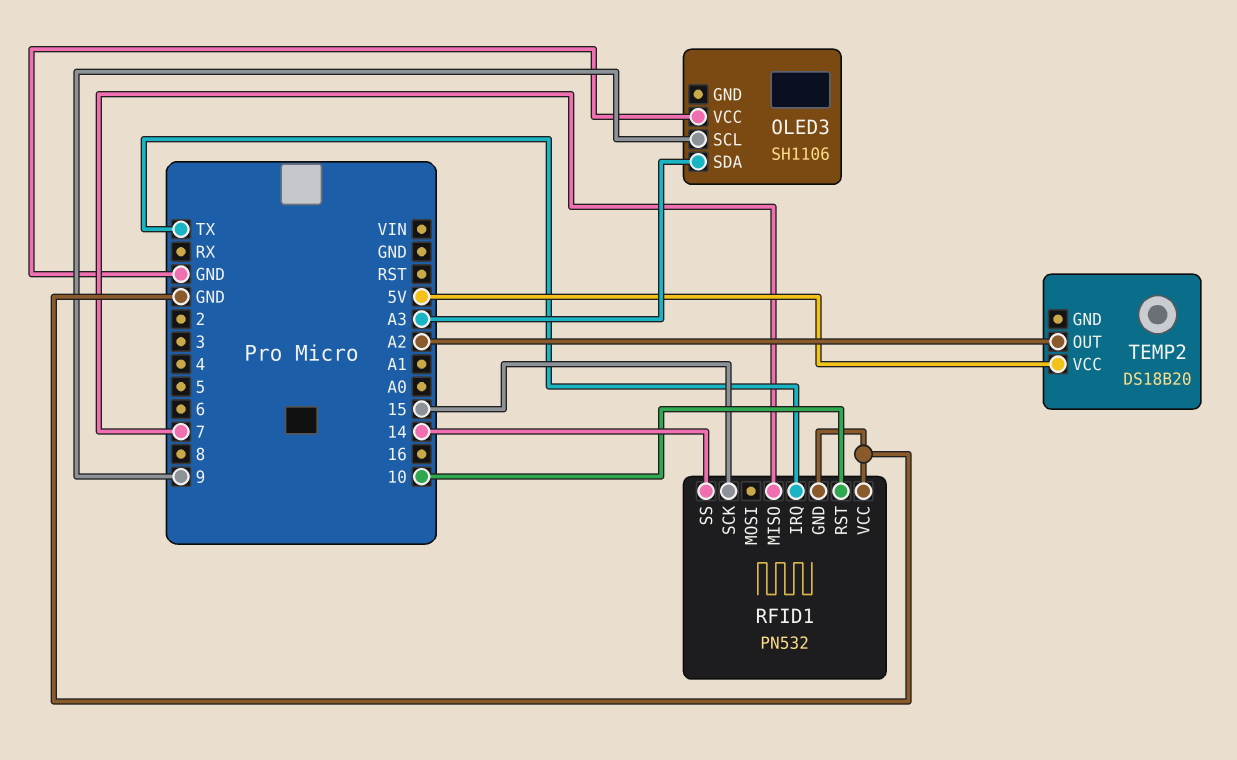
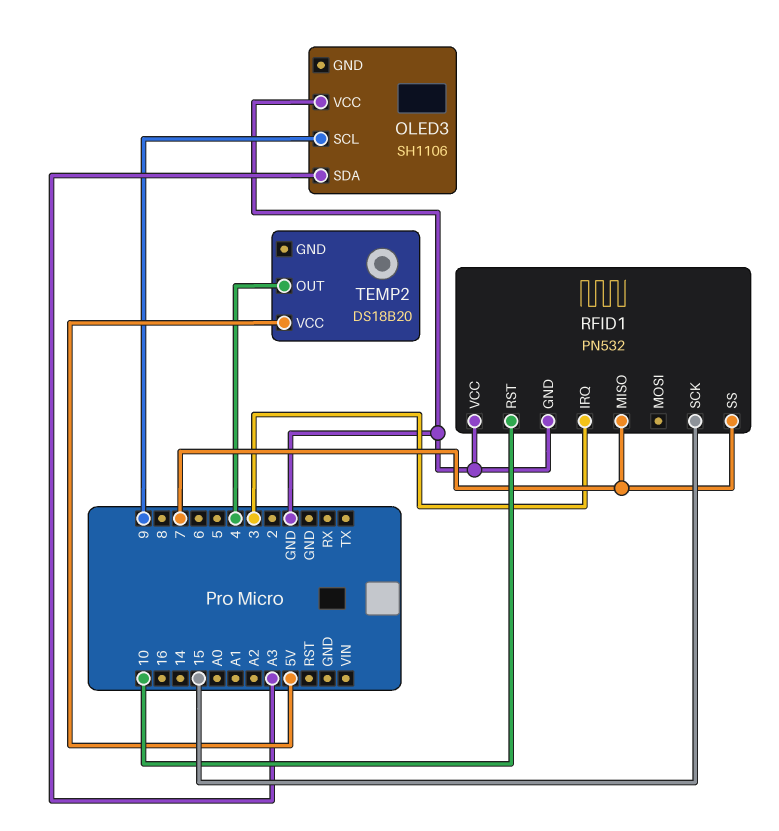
RFID1 pin IRQ: TX -> 3
RFID1 pin SS: 14 -> 7
TEMP2 pin OUT: A2 -> 4

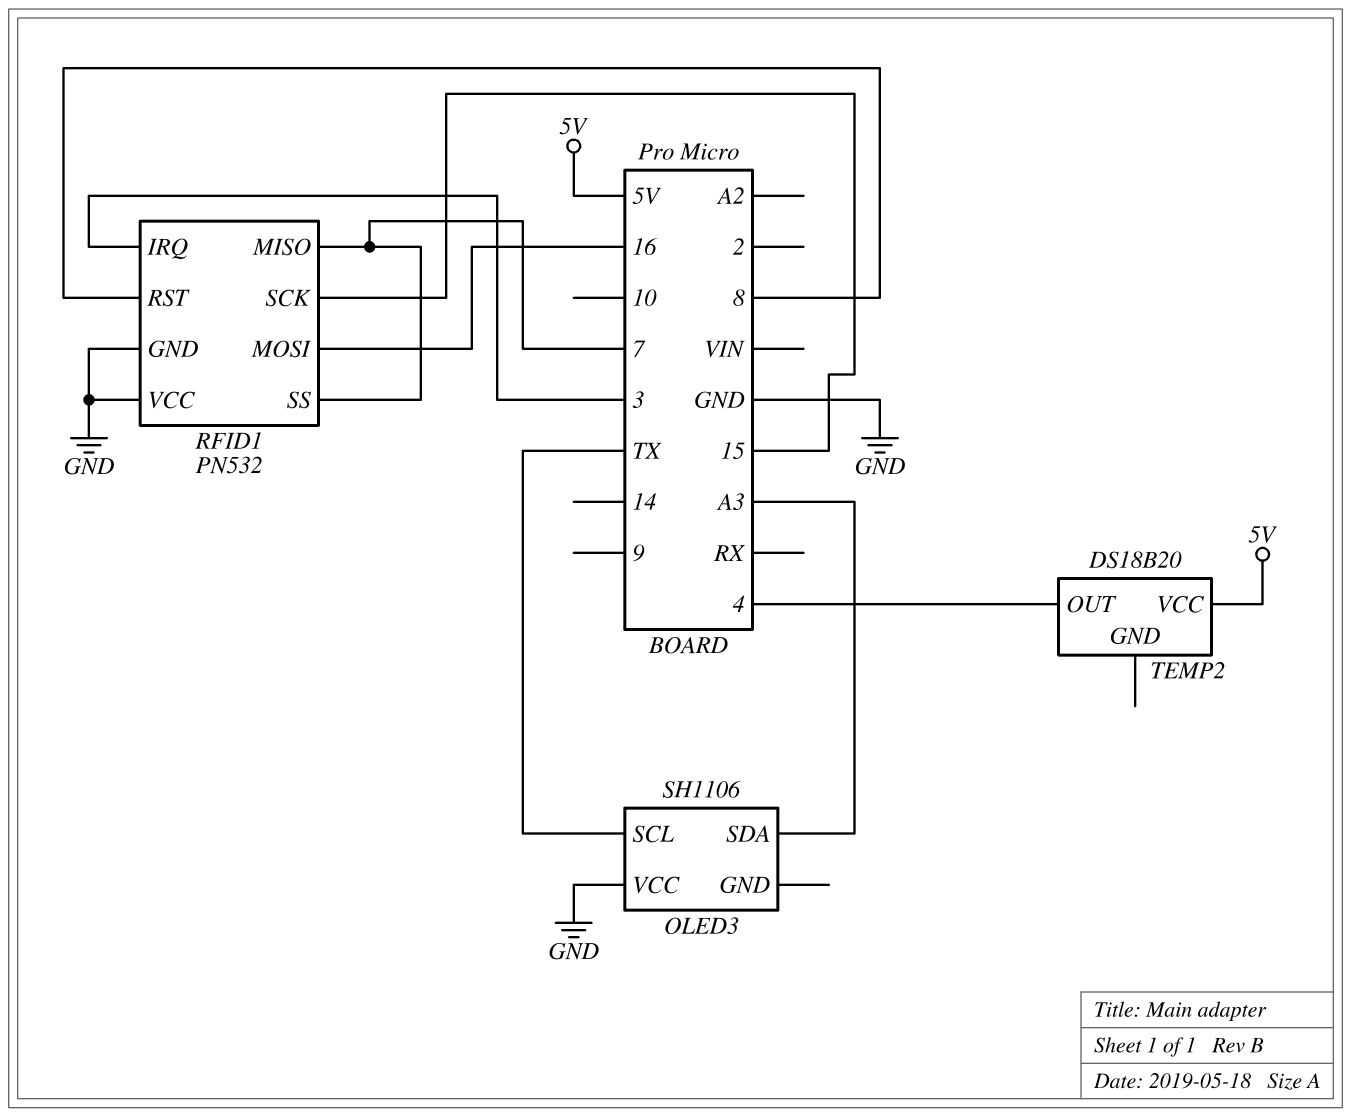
OLED3 pin SCL: 9 -> TX
RFID1 pin MOSI: none -> 16
RFID1 pin RST: 10 -> 8

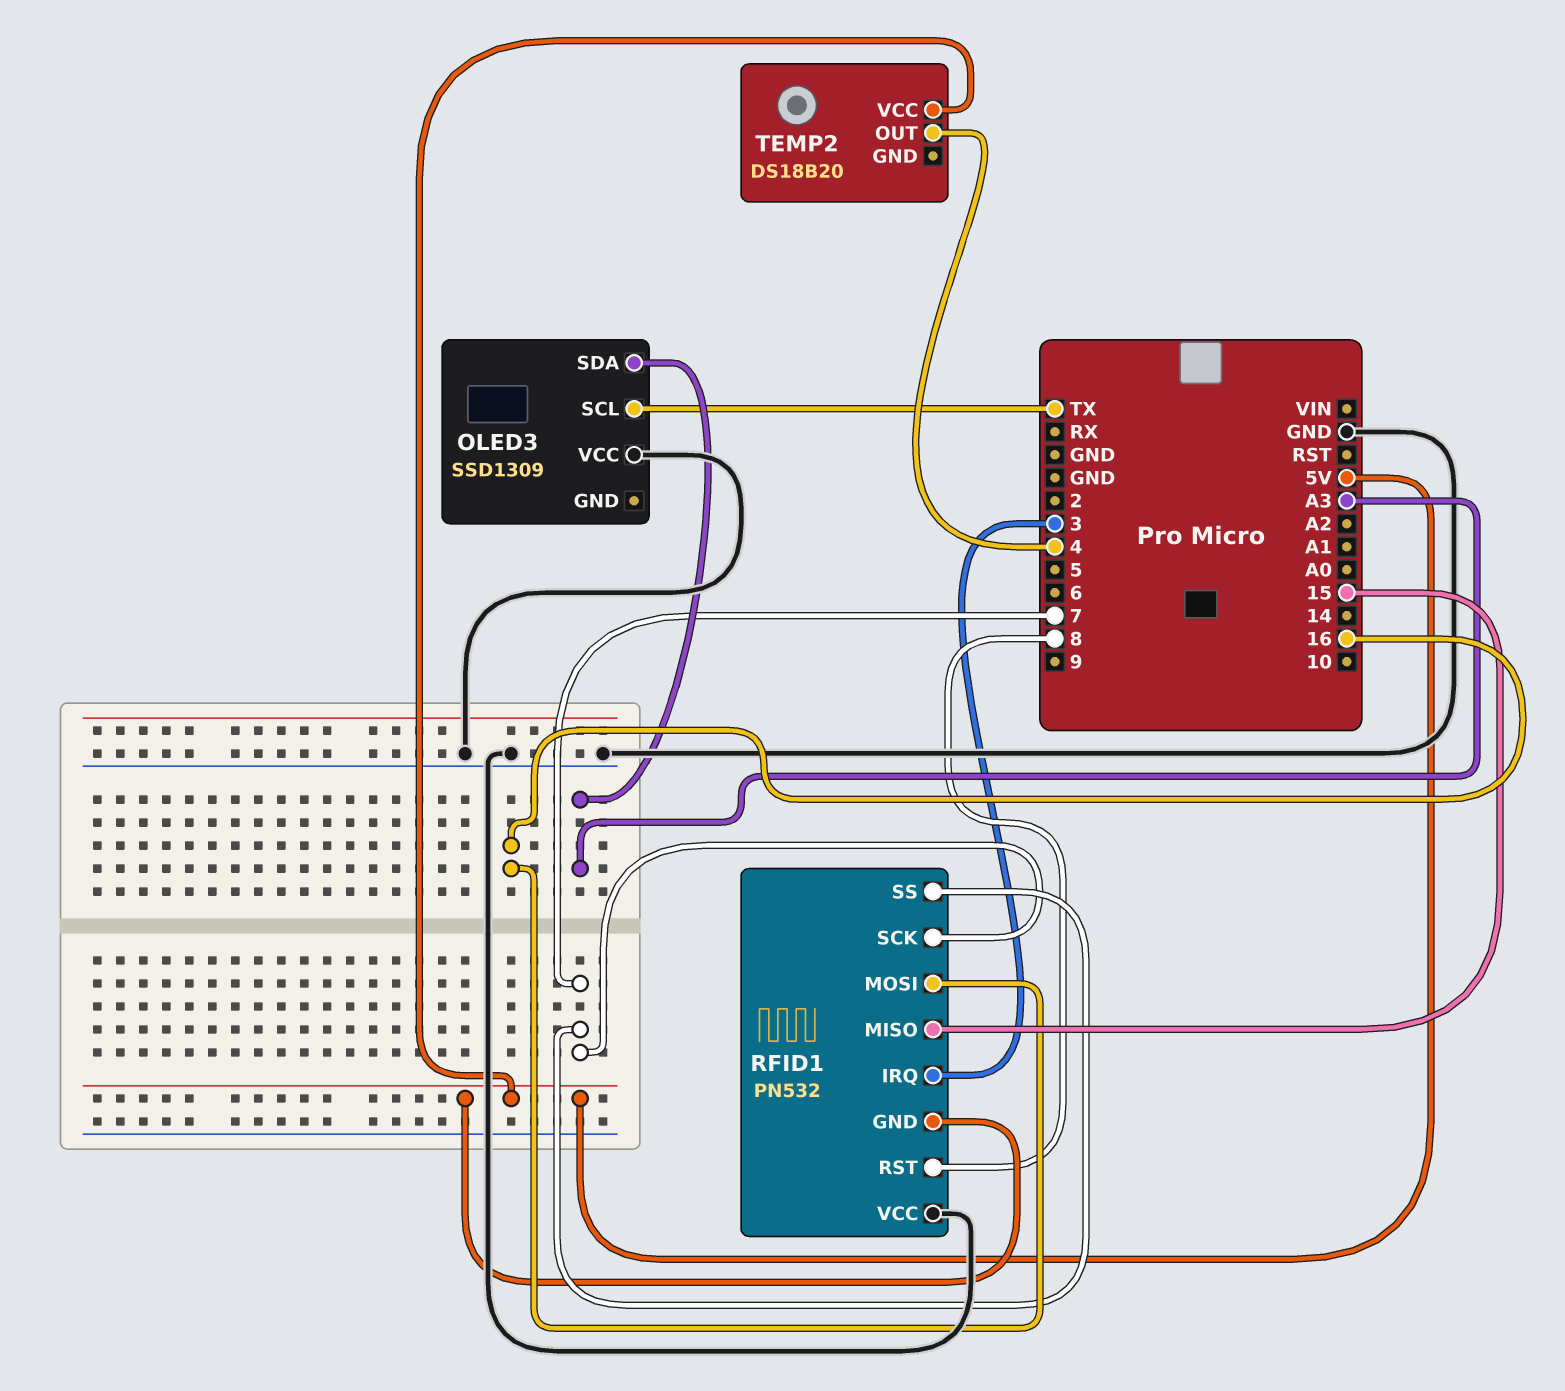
OLED3: SH1106 -> SSD1309
RFID1 pin GND: GND -> 5V
RFID1 pin MISO: 7 -> 15
RFID1 pin SCK: 15 -> 7

